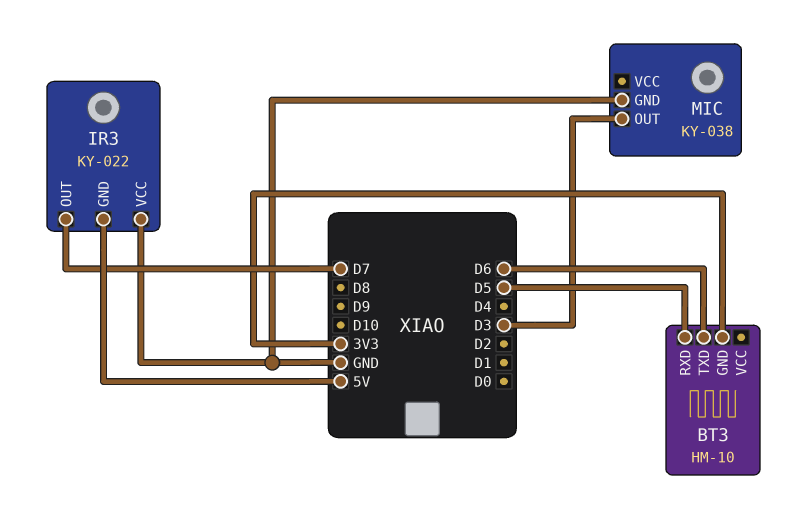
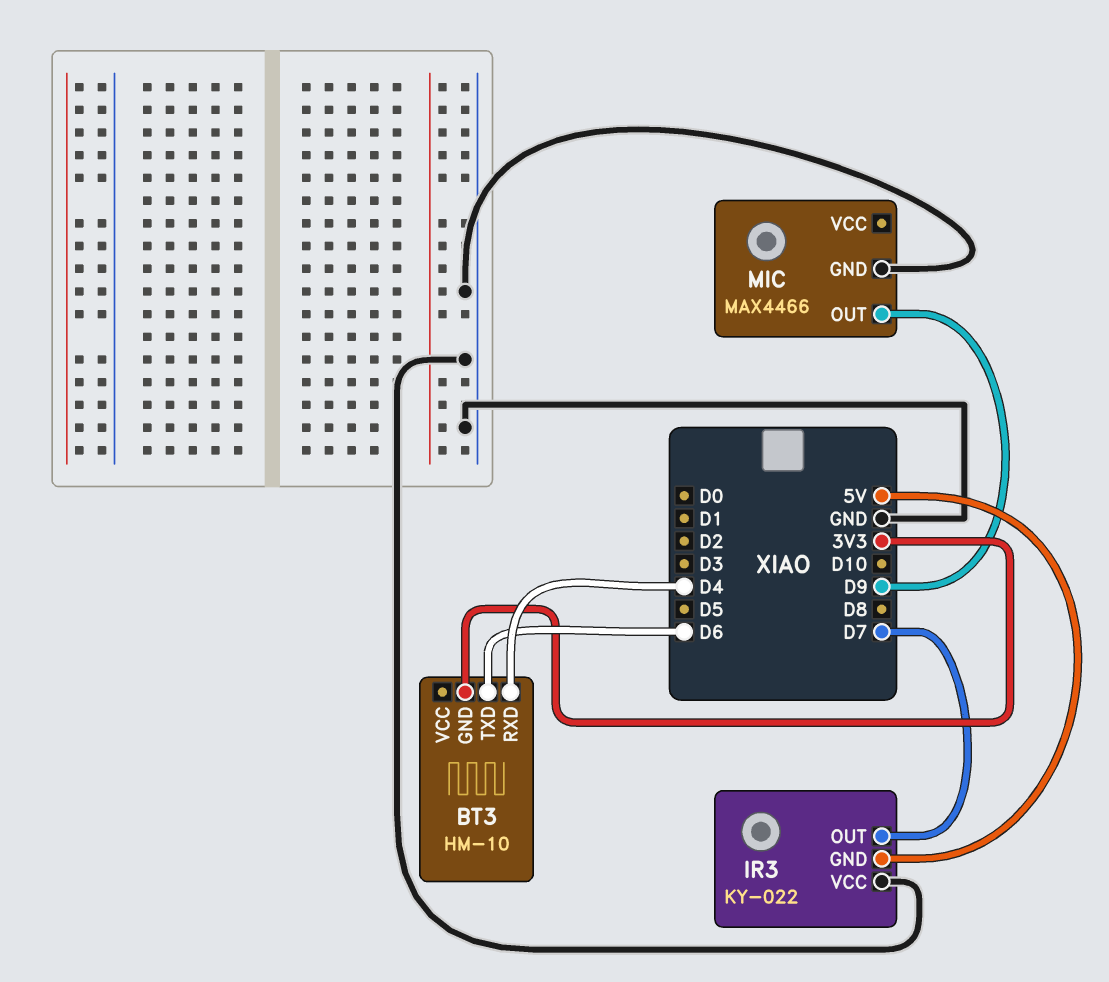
BT3 pin RXD: D5 -> D4
MIC: KY-038 -> MAX4466
MIC pin OUT: D3 -> D9

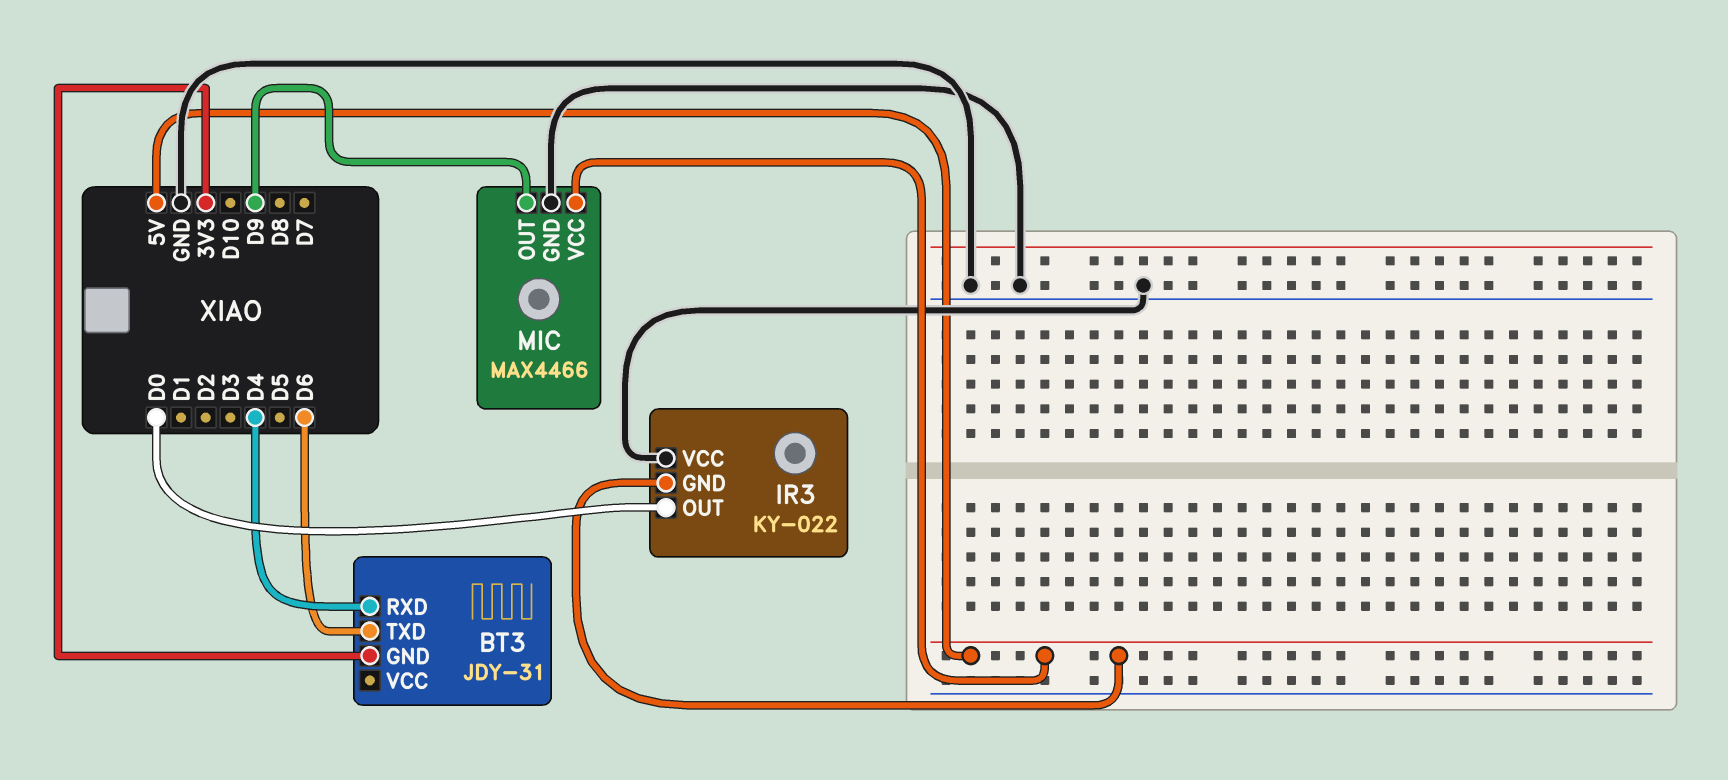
BT3: HM-10 -> JDY-31
IR3 pin OUT: D7 -> D0
MIC pin VCC: none -> 5V

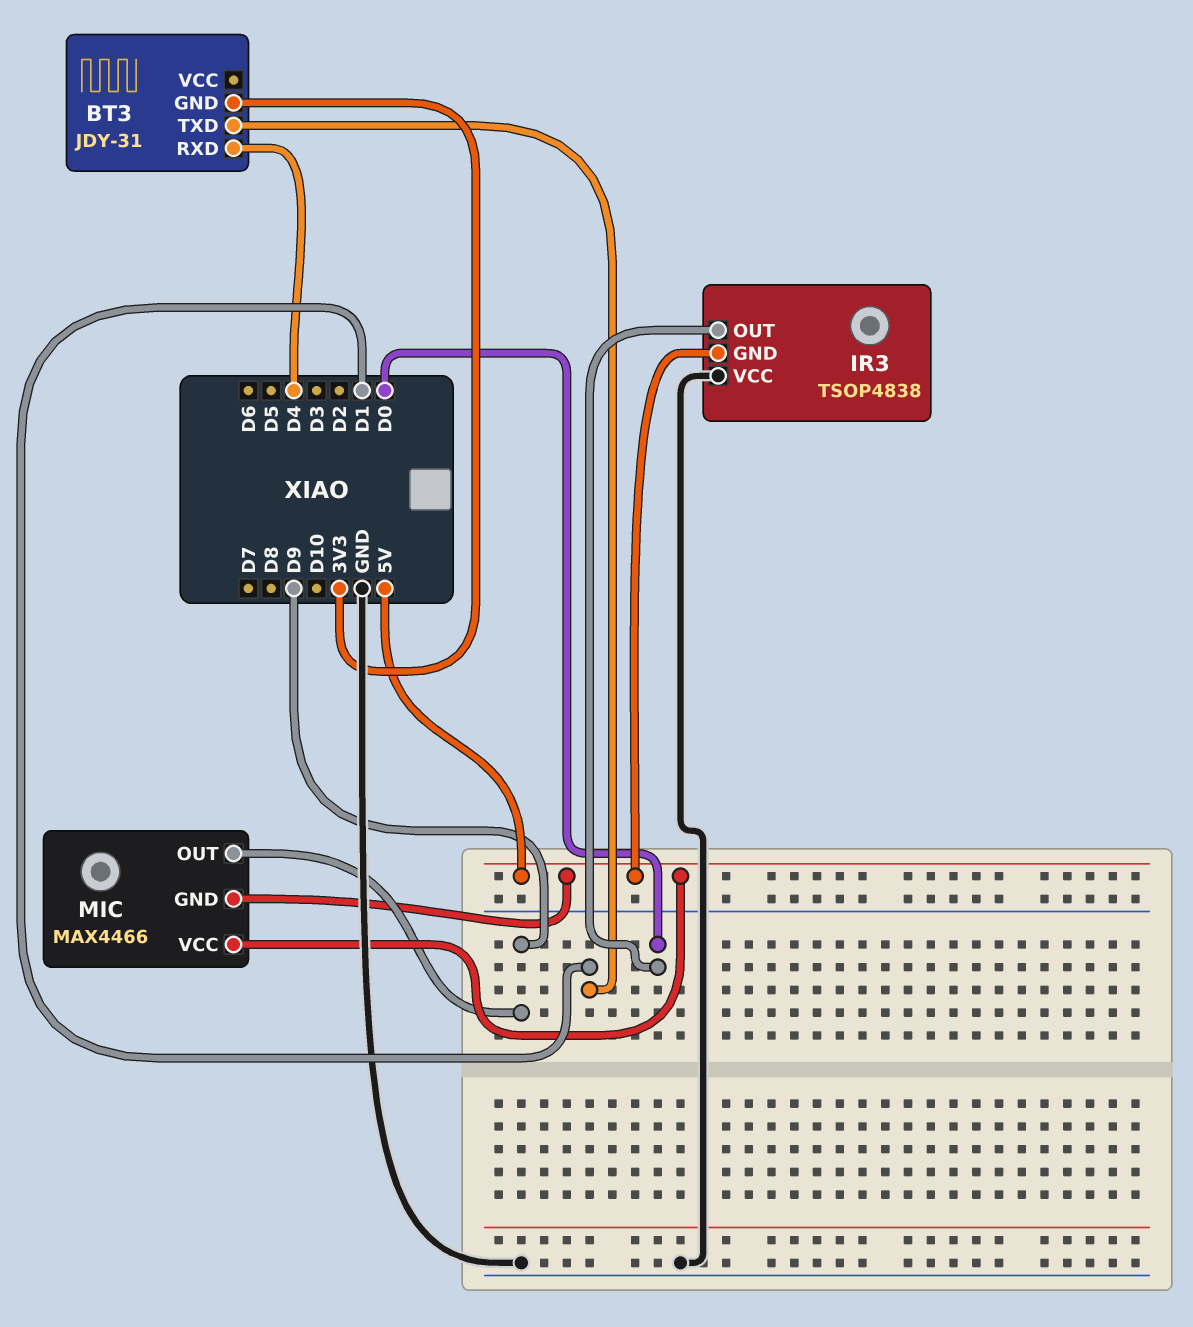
BT3 pin TXD: D6 -> D1
IR3: KY-022 -> TSOP4838
MIC pin GND: GND -> 5V

